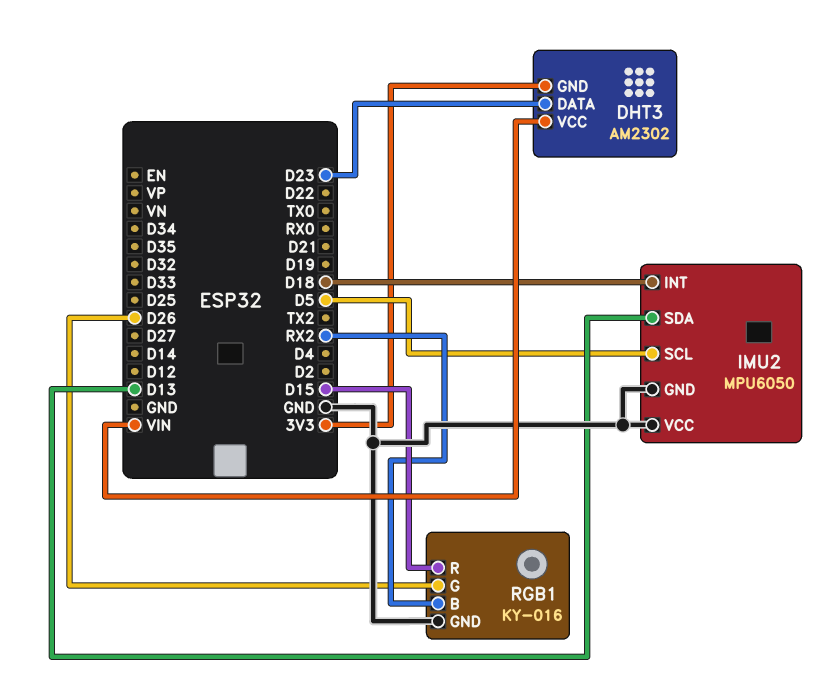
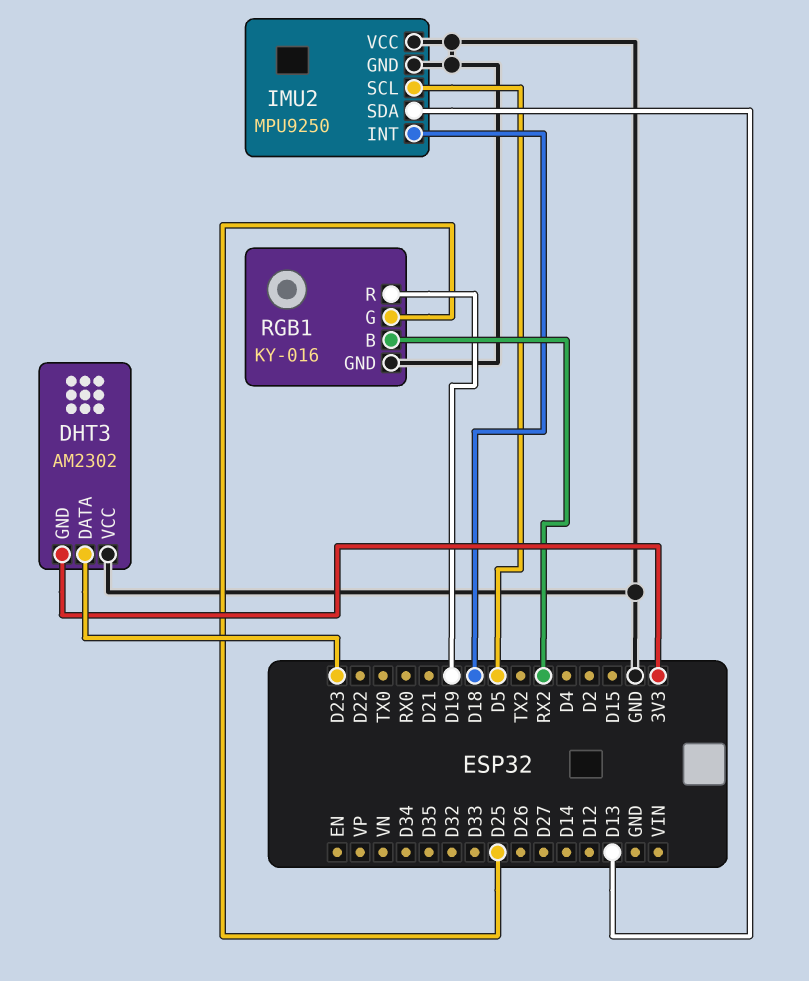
DHT3 pin VCC: VIN -> GND
IMU2: MPU6050 -> MPU9250
RGB1 pin G: D26 -> D25
RGB1 pin R: D15 -> D19

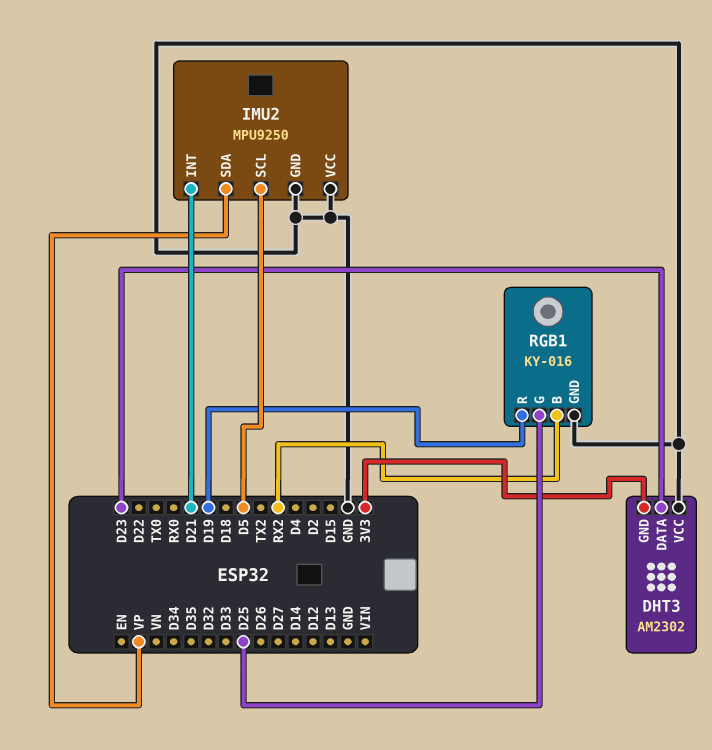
IMU2 pin INT: D18 -> D21
IMU2 pin SDA: D13 -> VP

